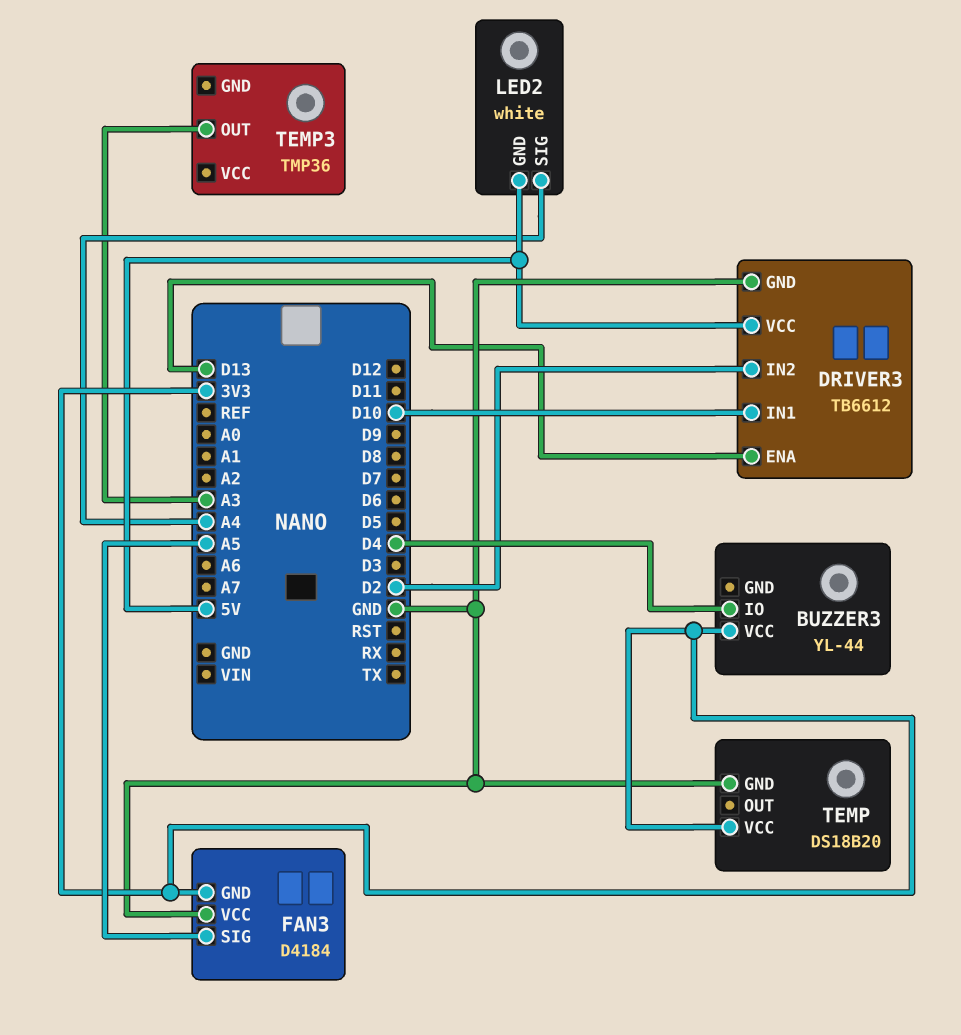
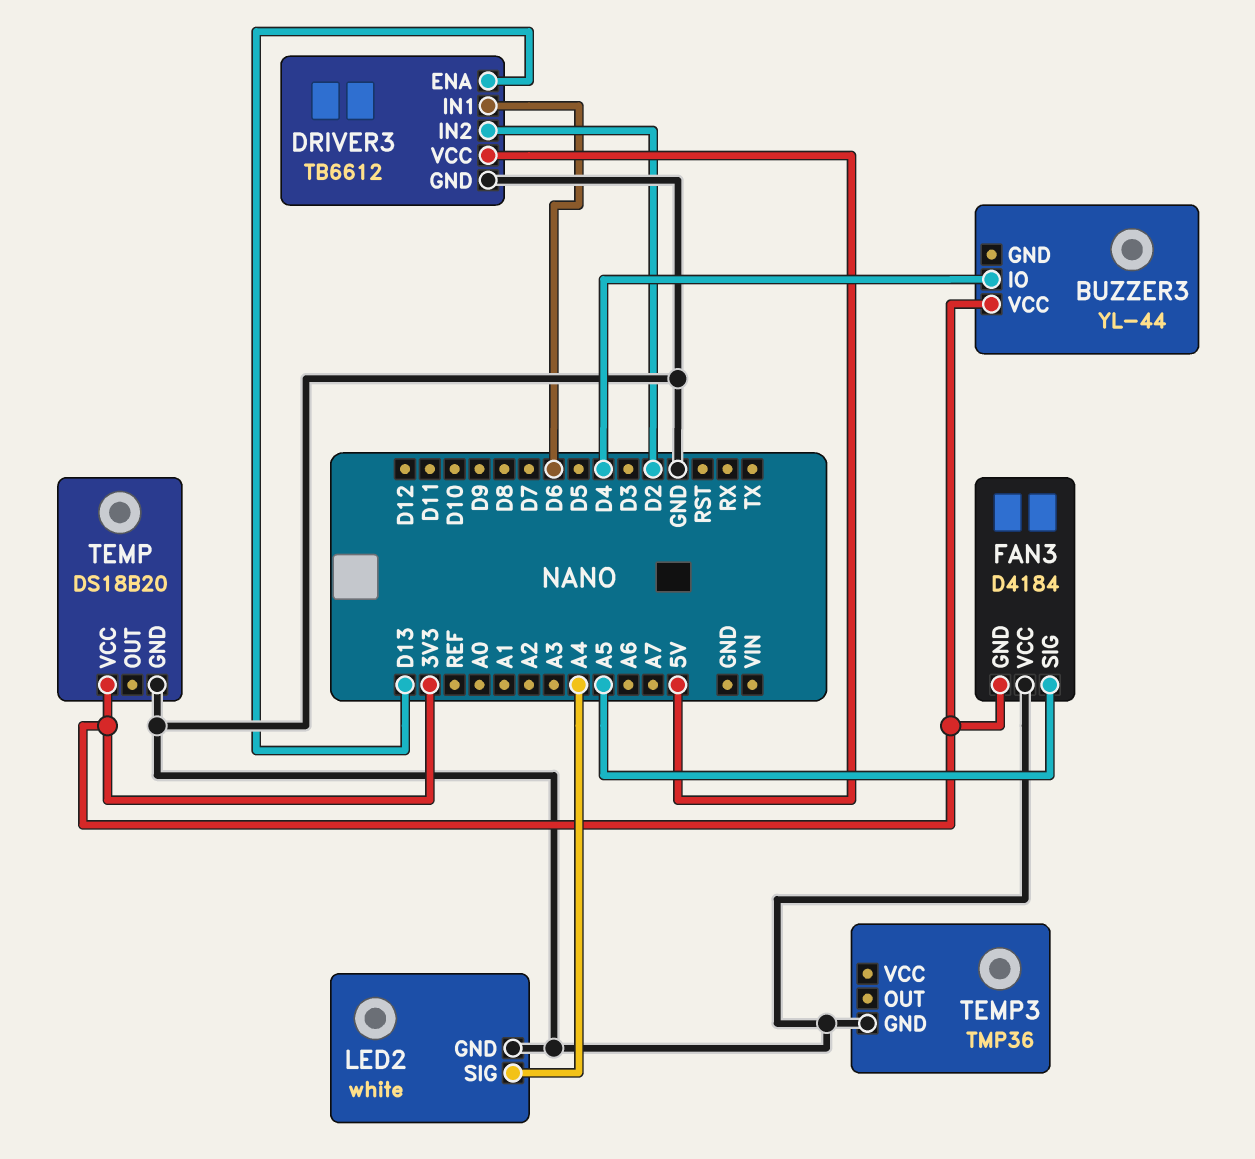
DRIVER3 pin IN1: D10 -> D6
LED2 pin GND: 5V -> GND
TEMP3 pin GND: none -> GND
TEMP3 pin OUT: A3 -> none

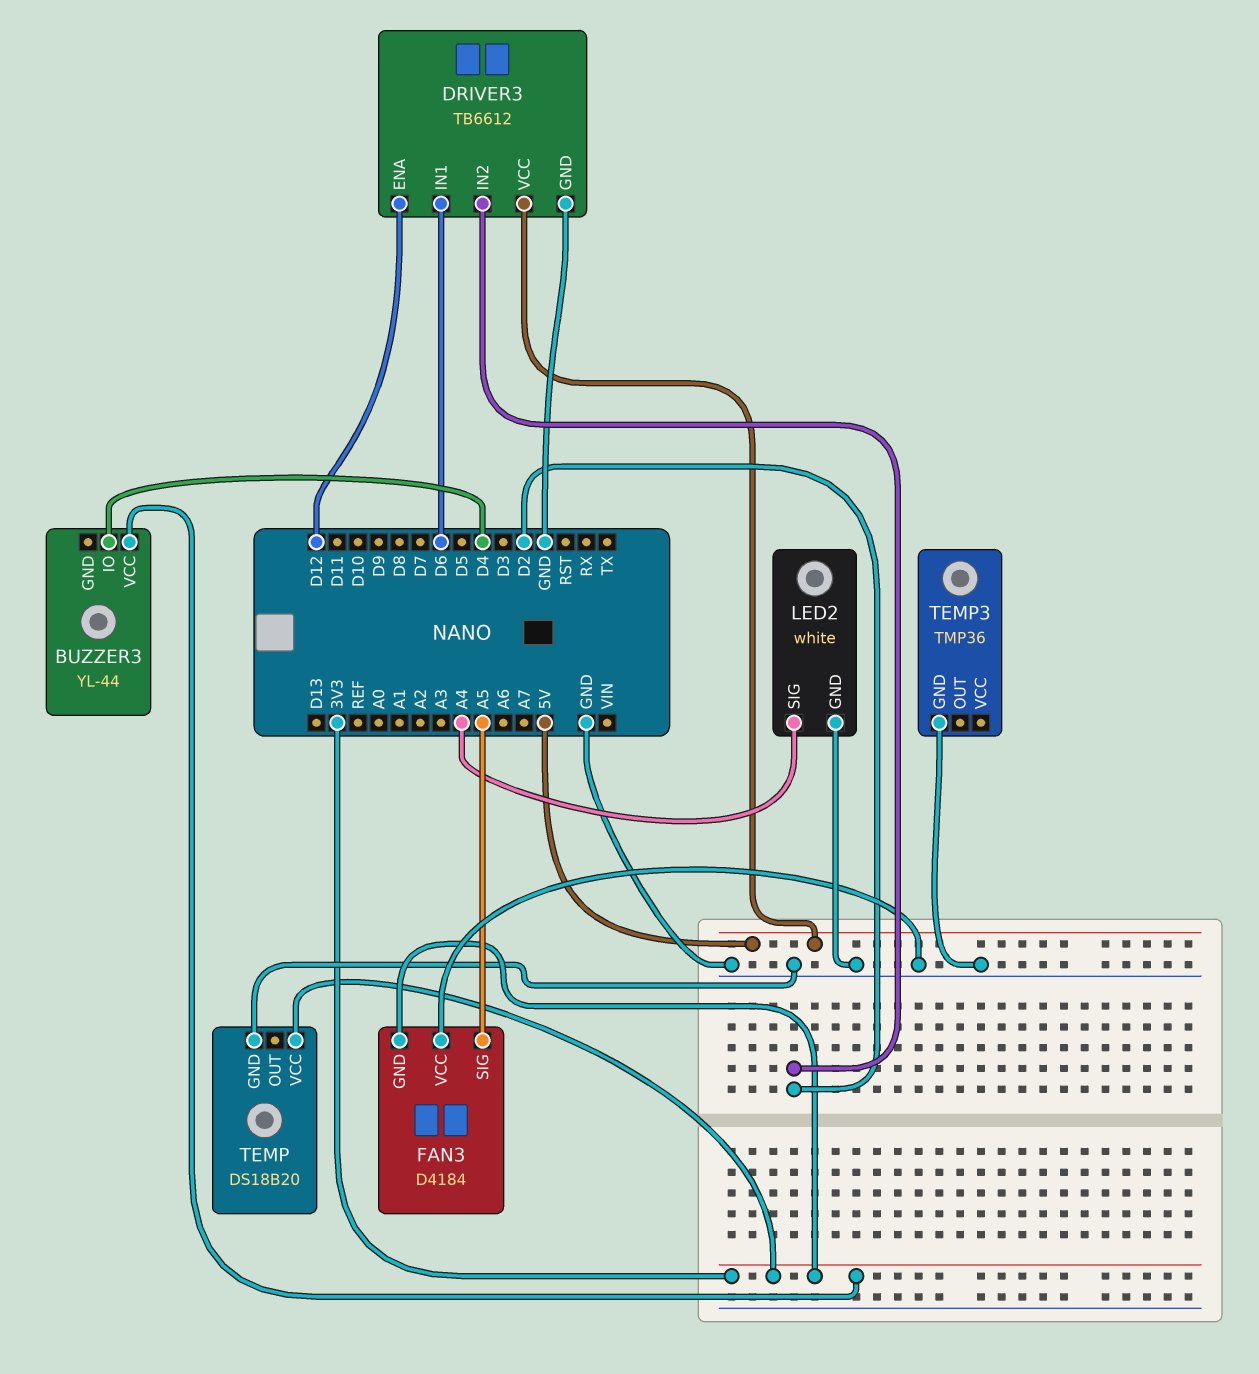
DRIVER3 pin ENA: D13 -> D12

